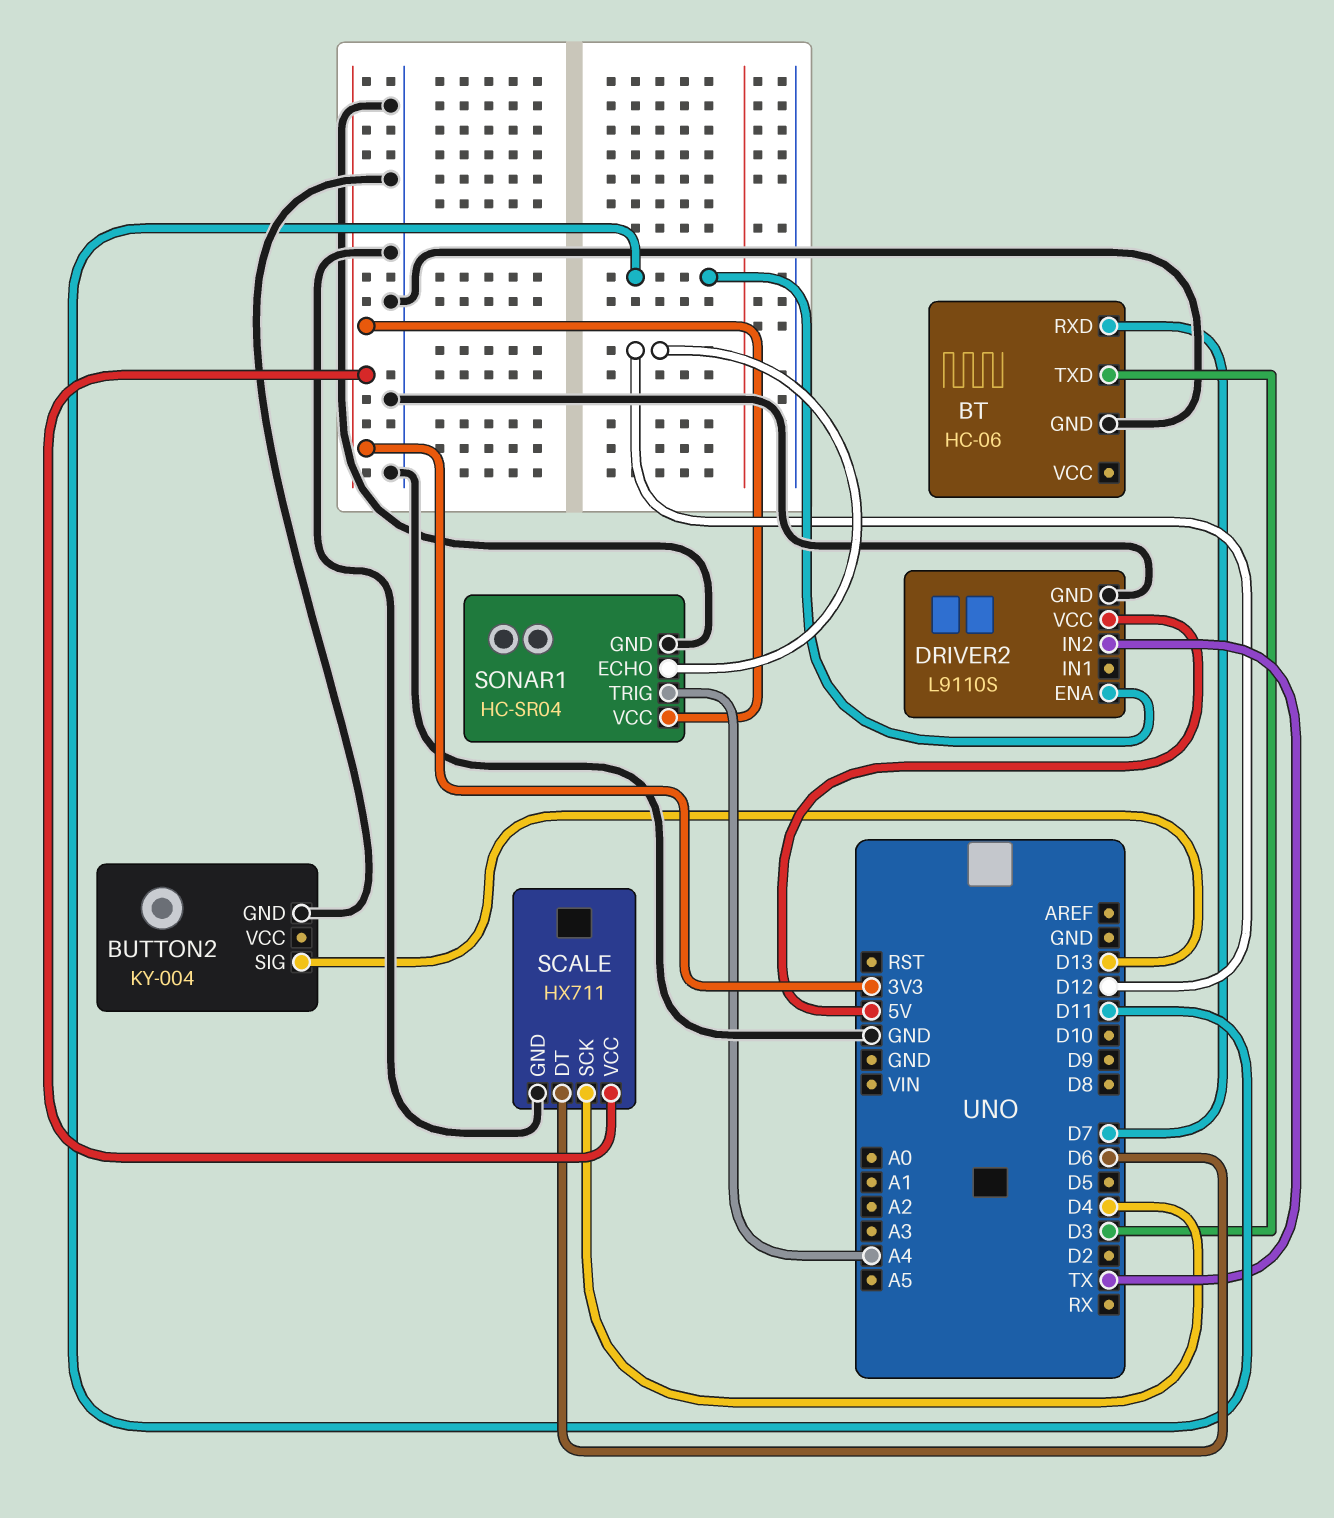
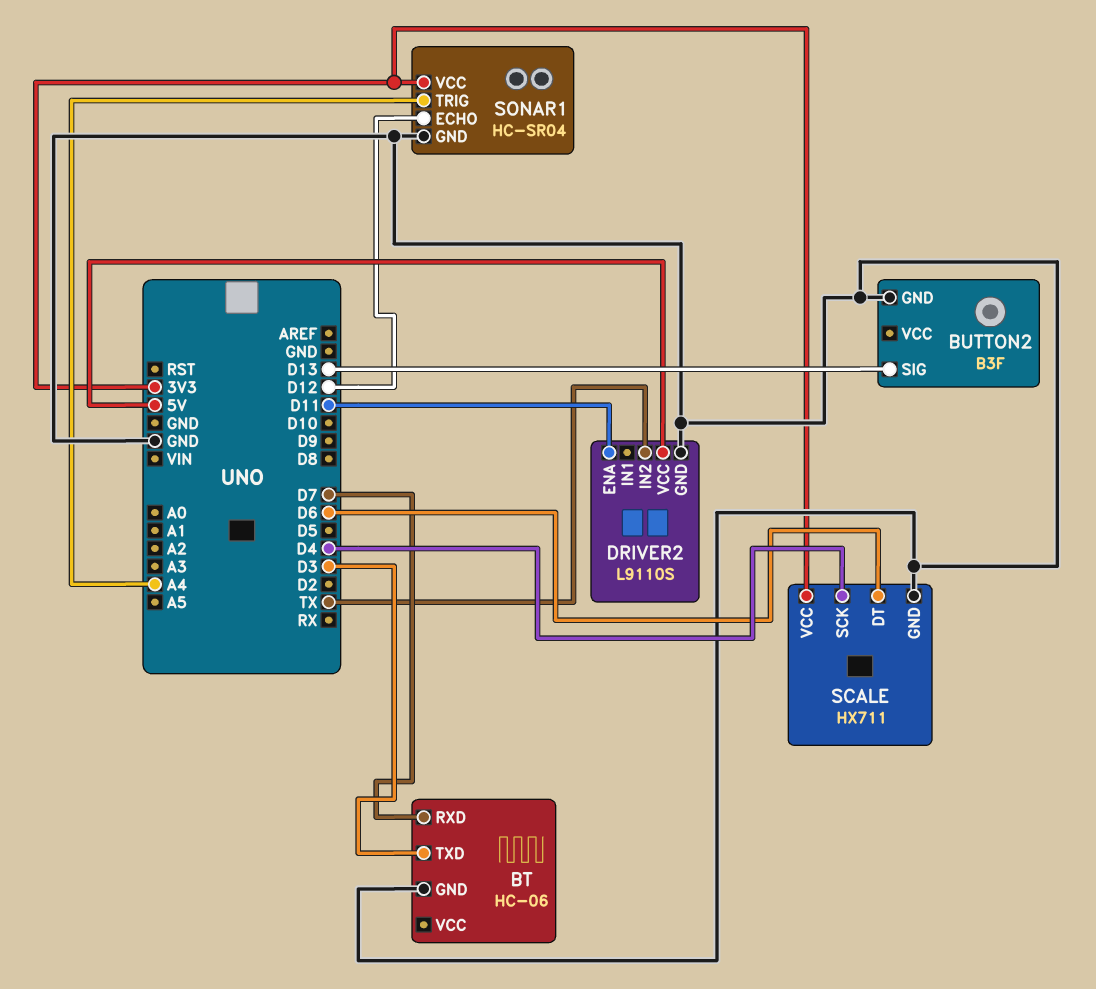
BUTTON2: KY-004 -> B3F

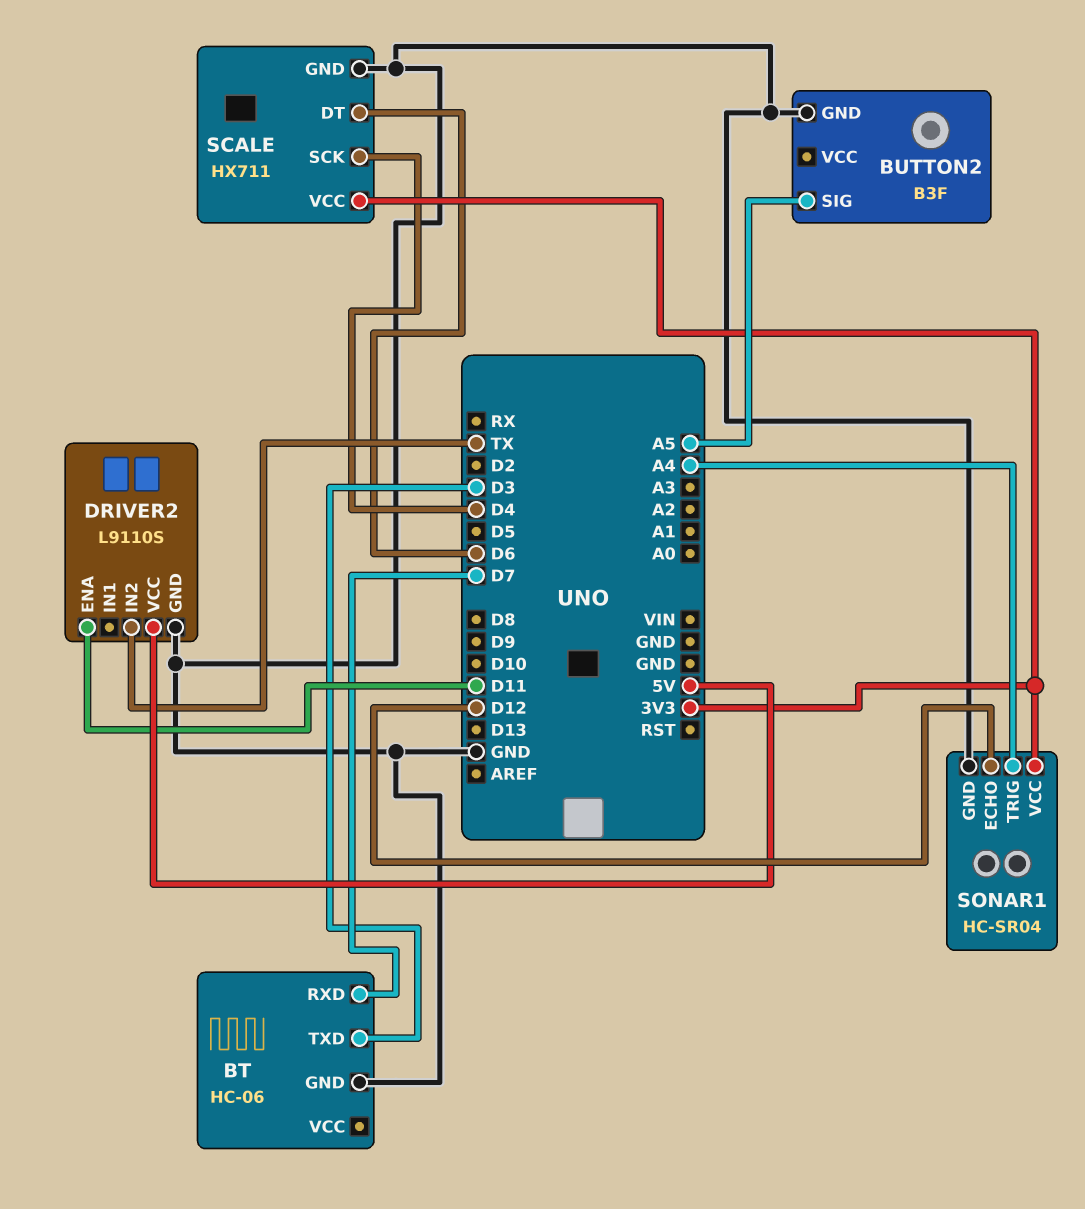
BUTTON2 pin SIG: D13 -> A5

